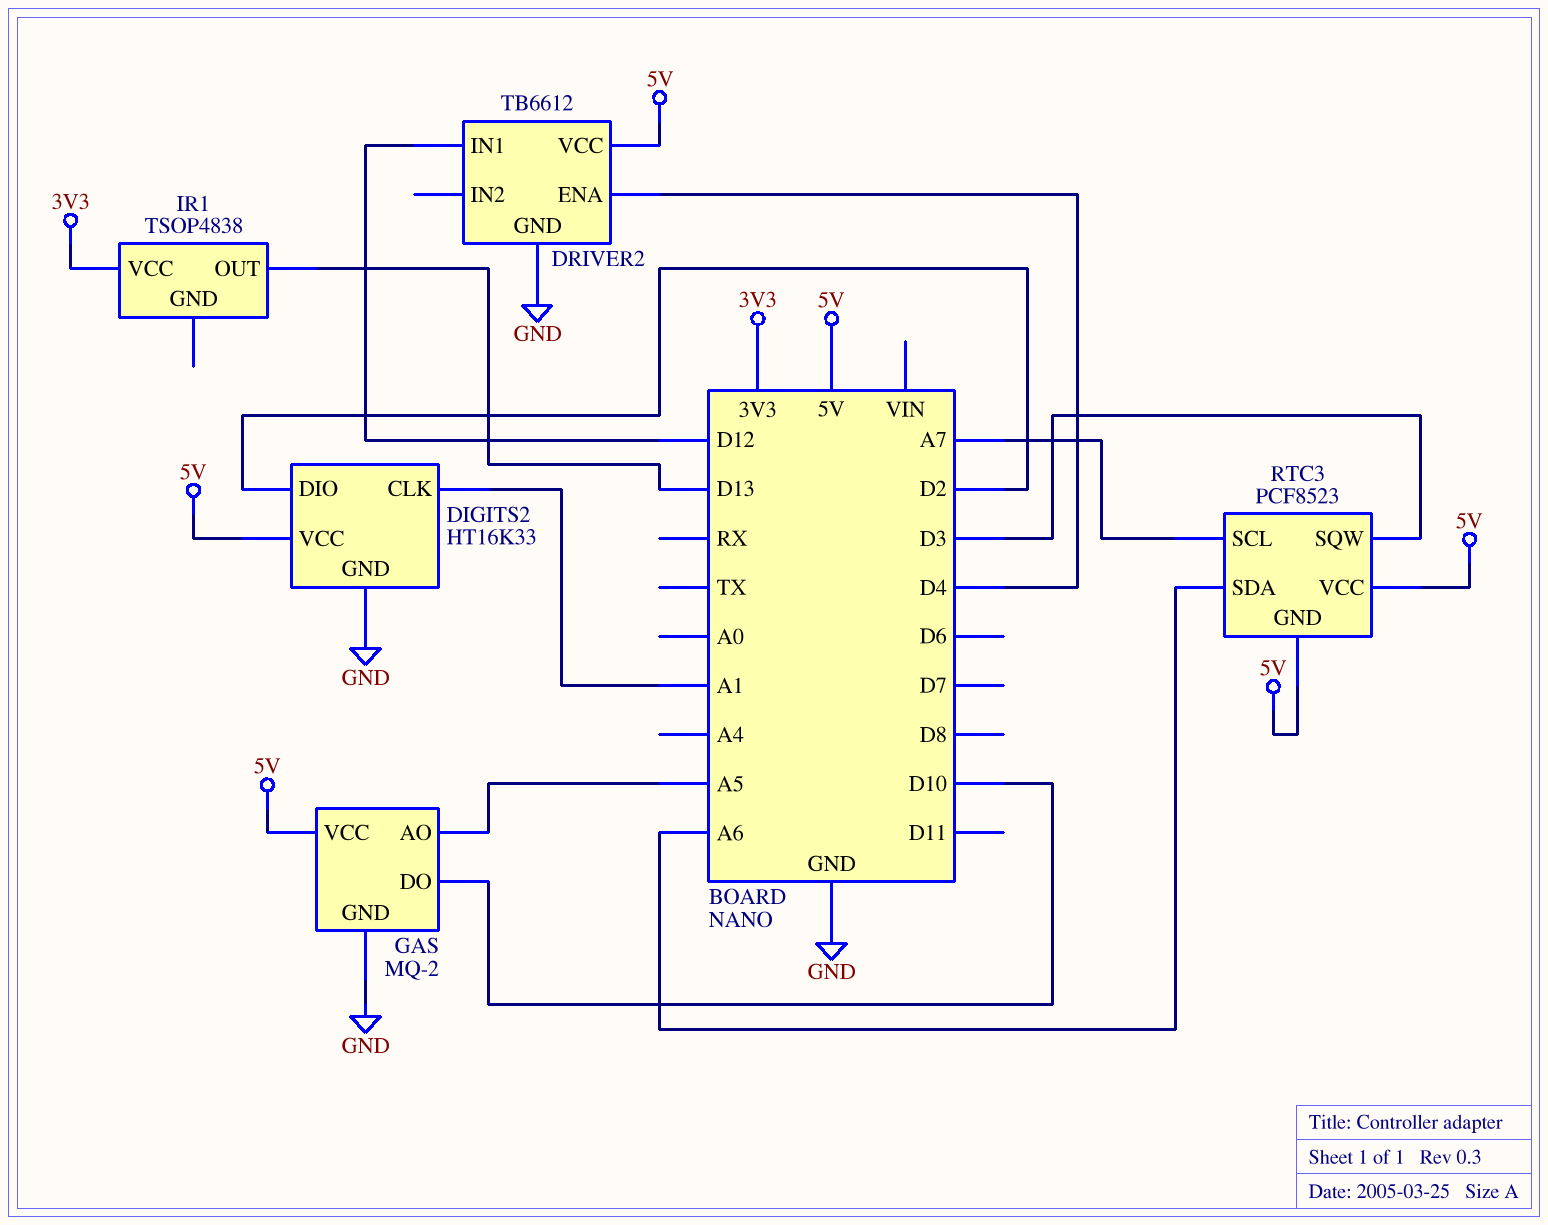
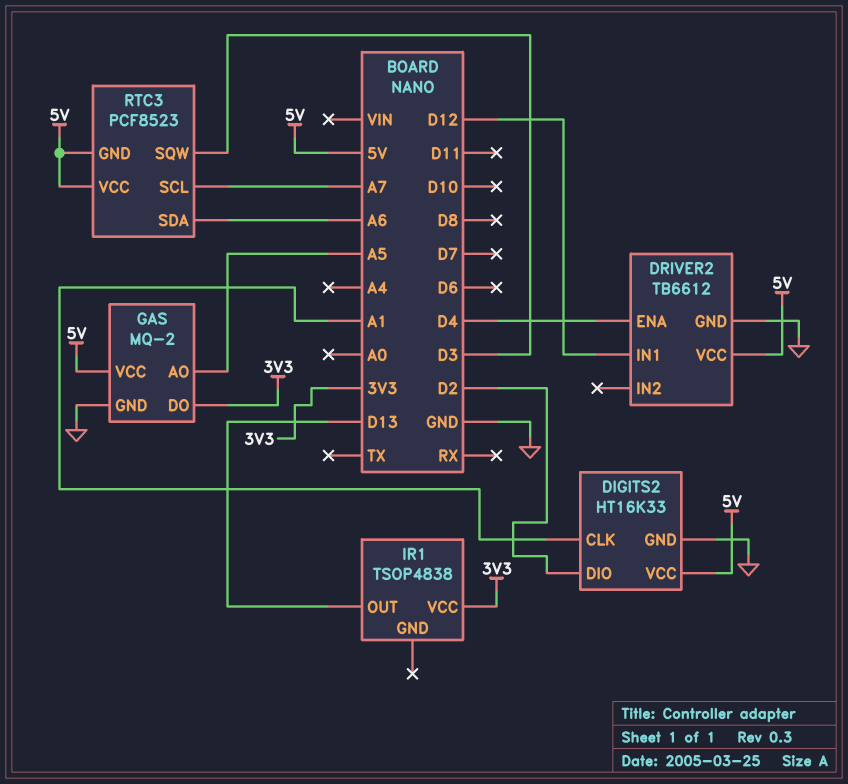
GAS pin DO: D10 -> 3V3

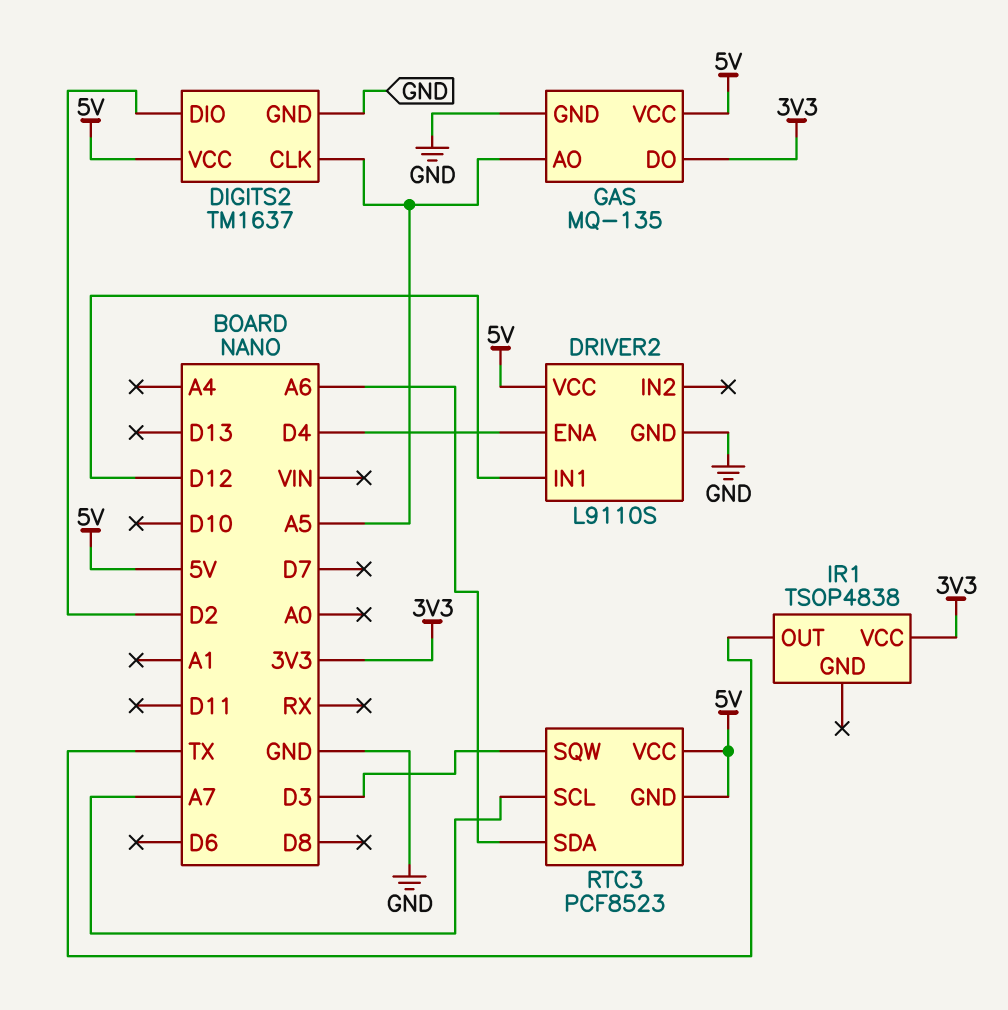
DIGITS2: HT16K33 -> TM1637
DIGITS2 pin CLK: A1 -> A5
DRIVER2: TB6612 -> L9110S
GAS: MQ-2 -> MQ-135
IR1 pin OUT: D13 -> TX

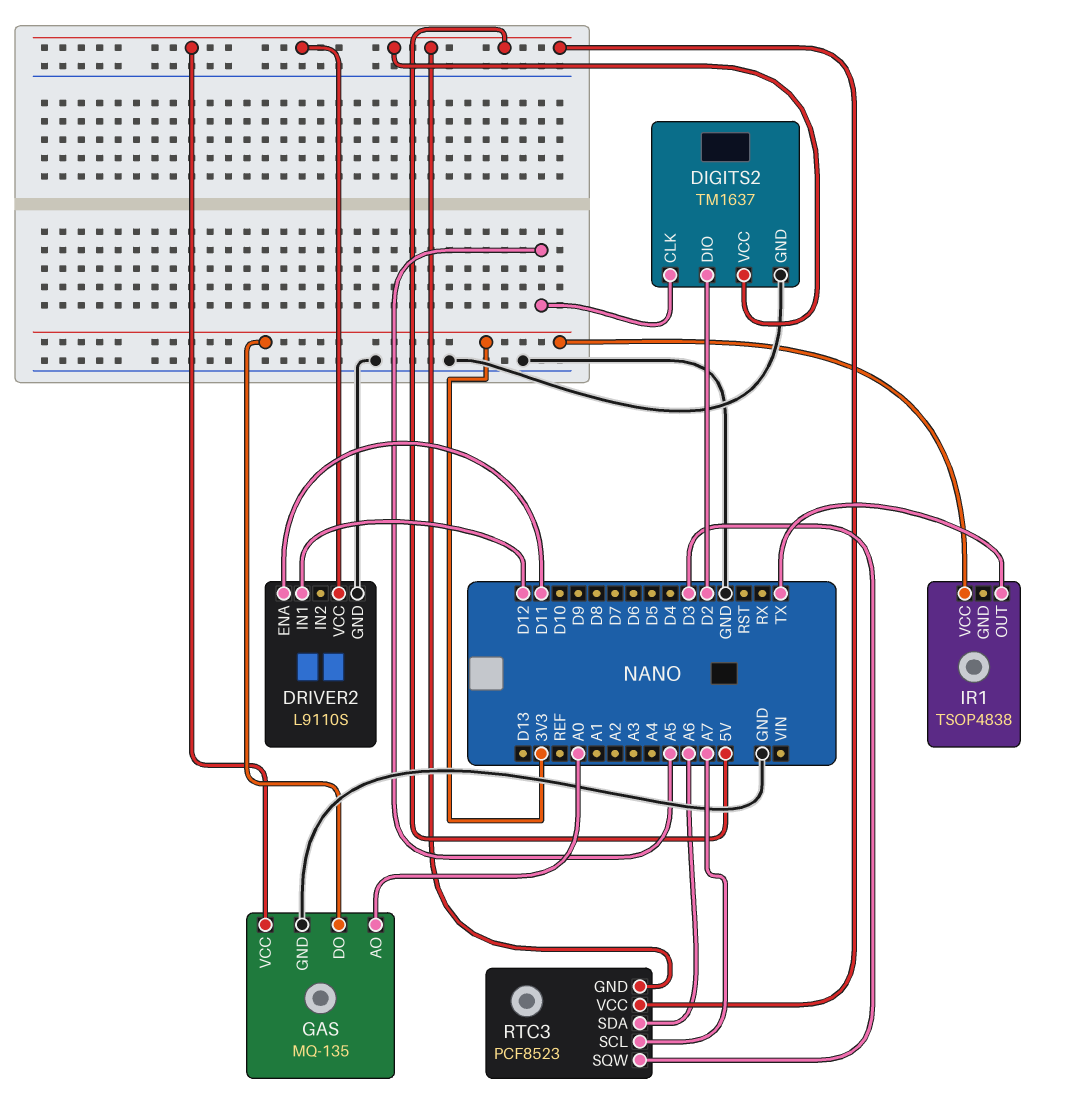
DRIVER2 pin ENA: D4 -> D11
GAS pin AO: A5 -> A0

